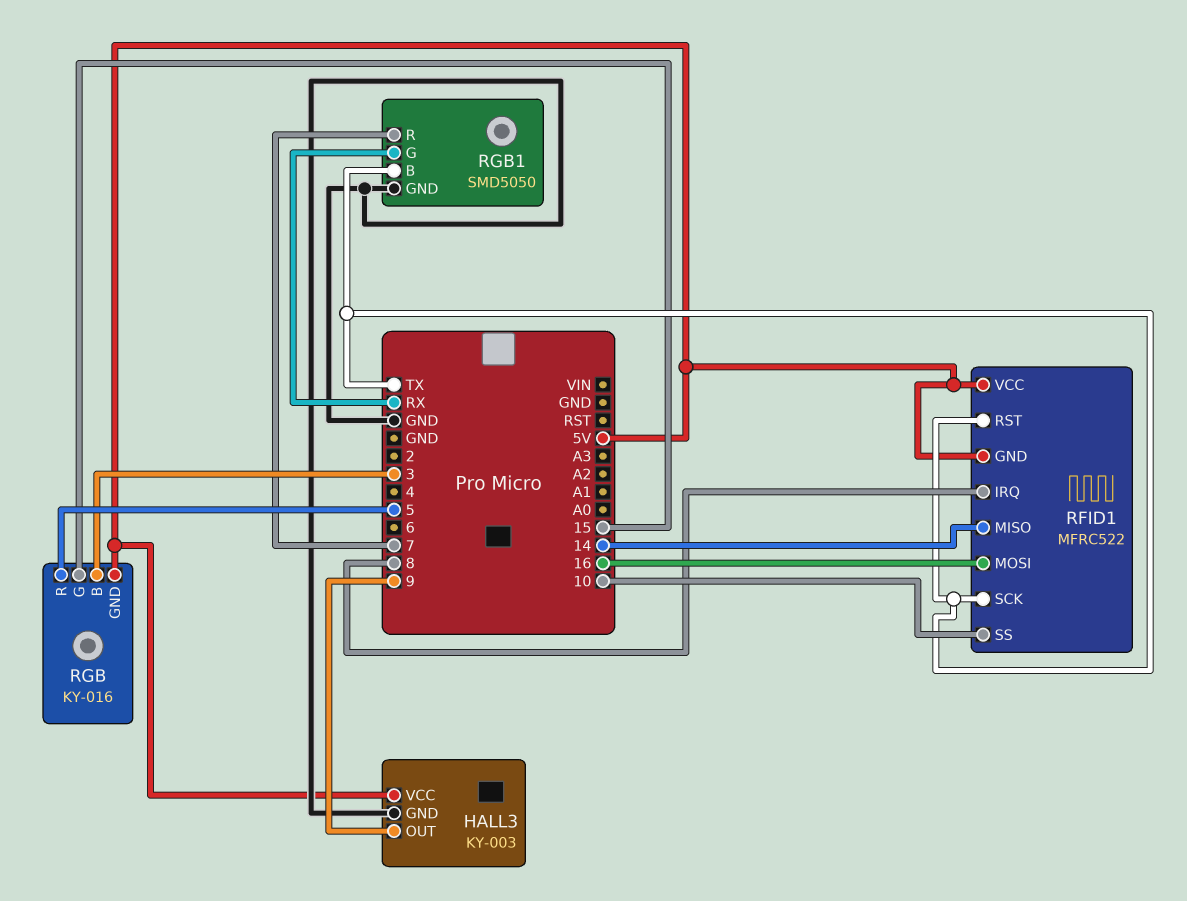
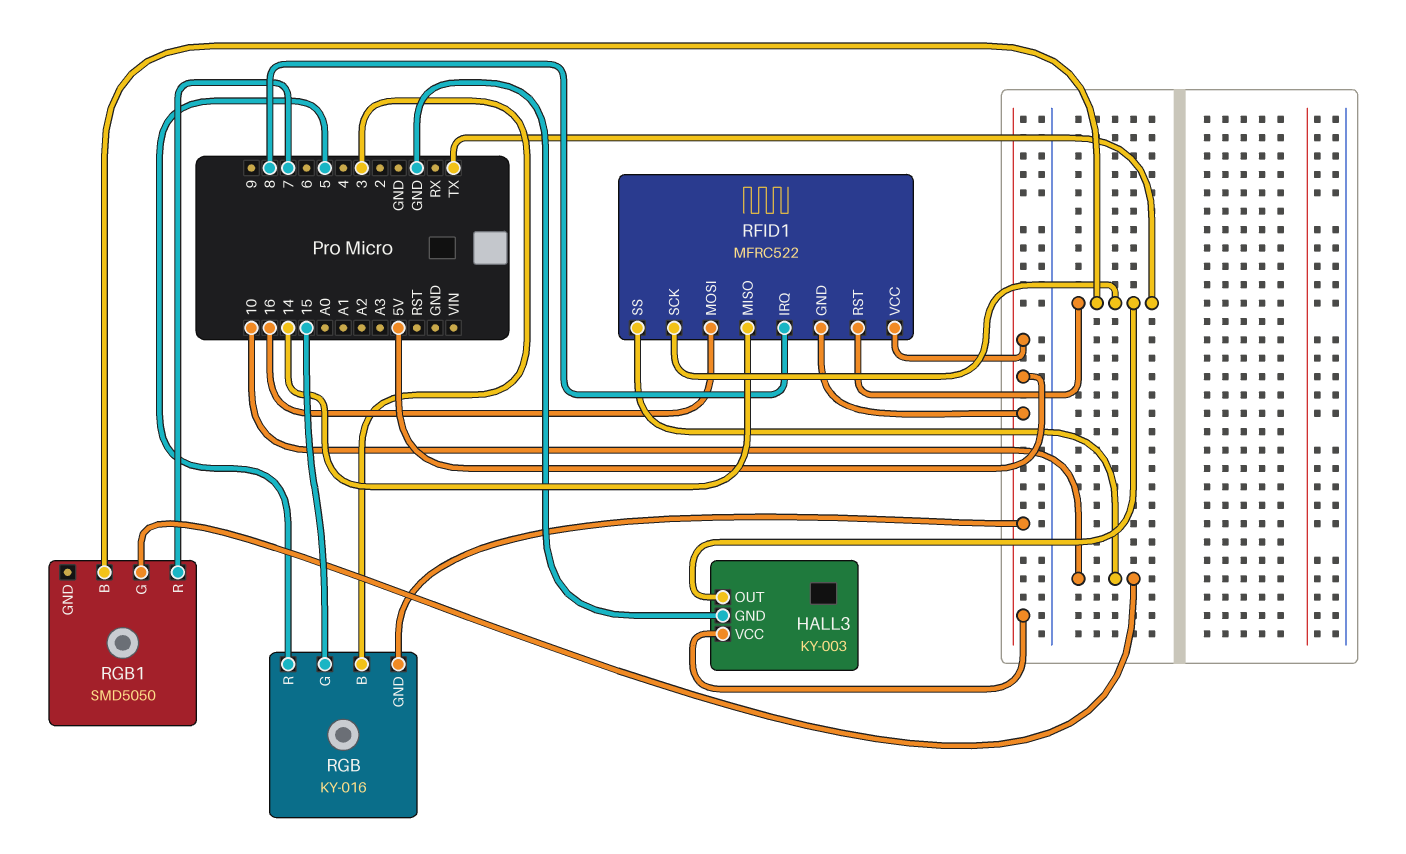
HALL3 pin OUT: 9 -> TX
RGB1 pin G: RX -> 10
RGB1 pin GND: GND -> none

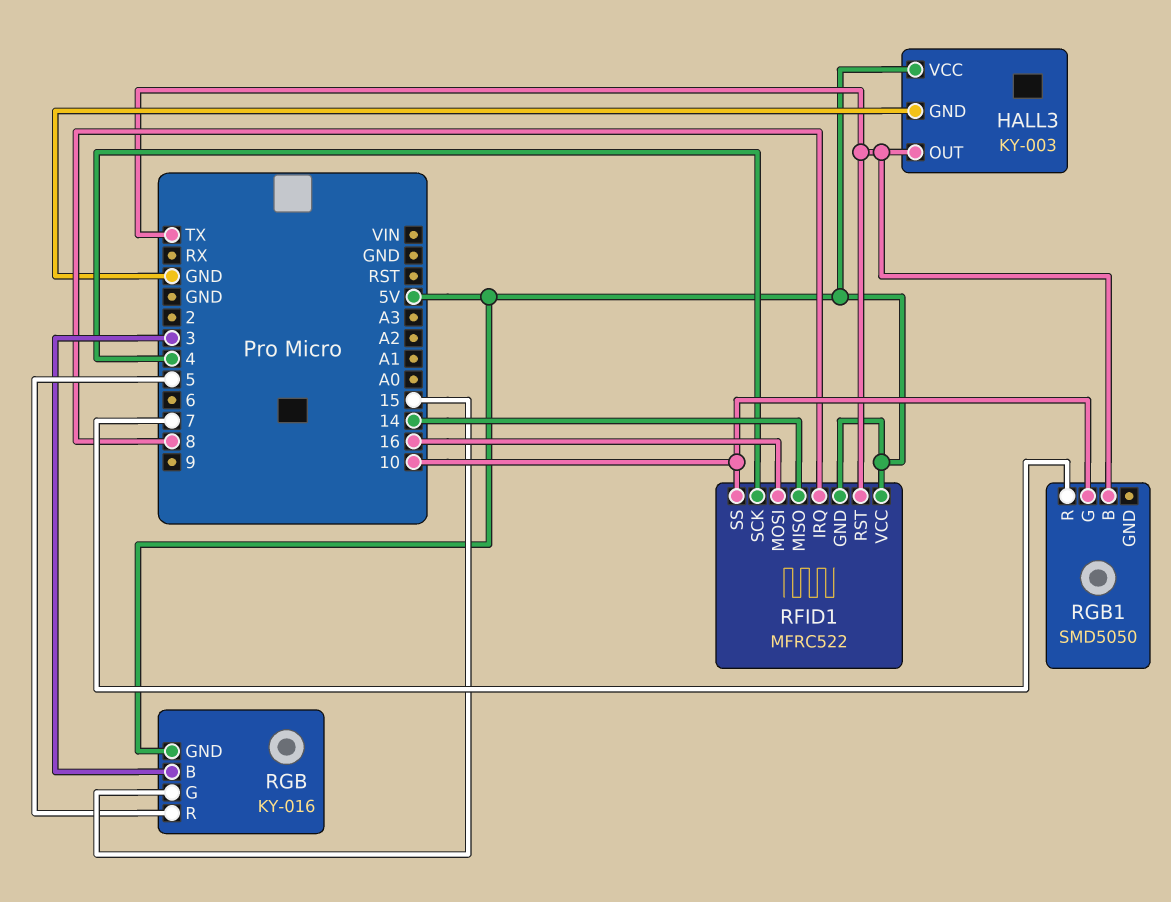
RFID1 pin SCK: TX -> 4

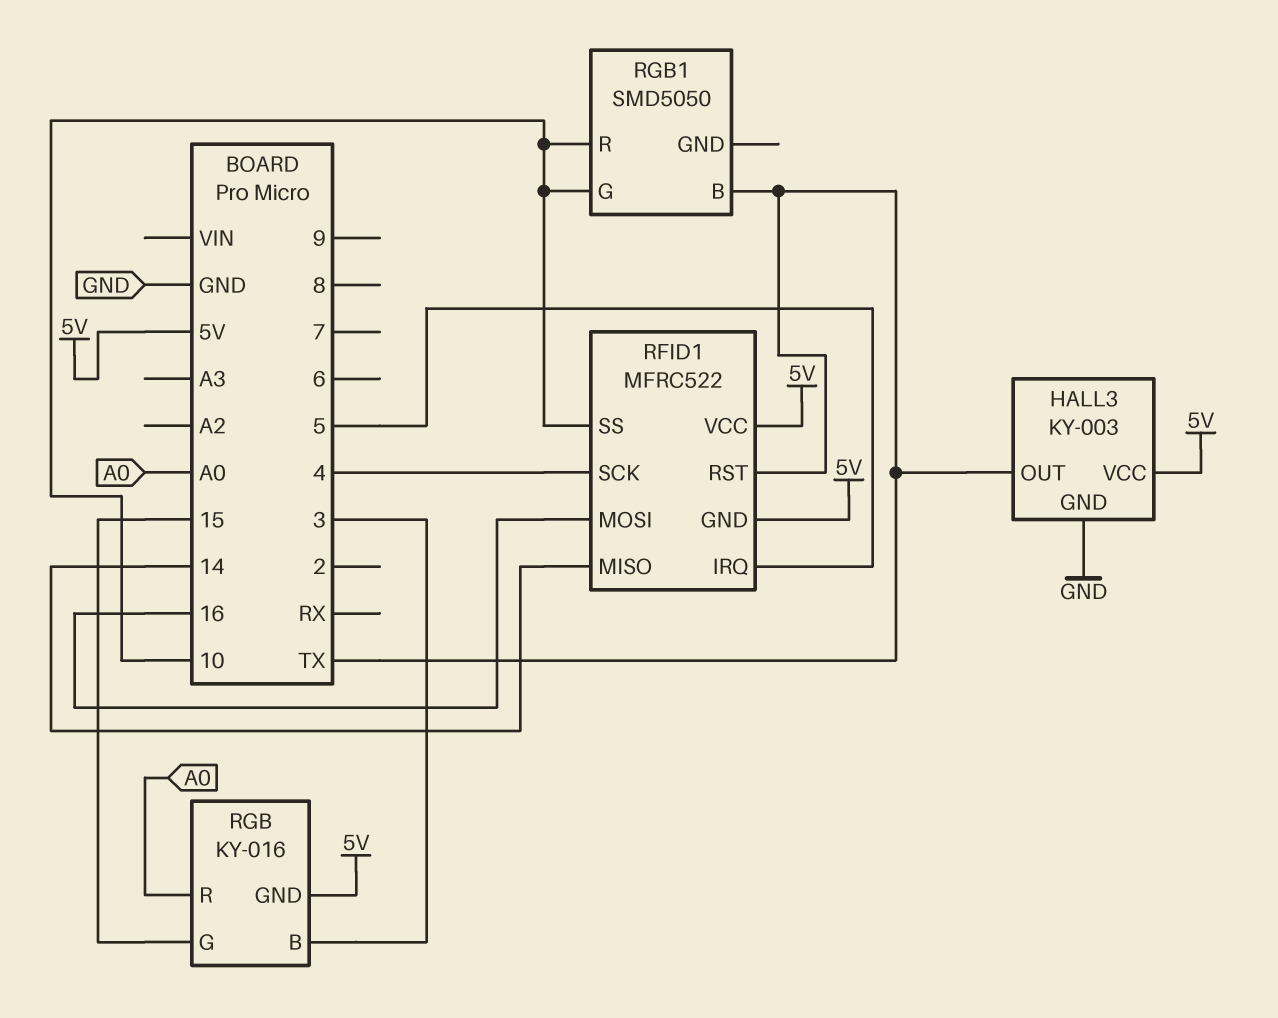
RFID1 pin IRQ: 8 -> 5
RGB pin R: 5 -> A0
RGB1 pin R: 7 -> 10

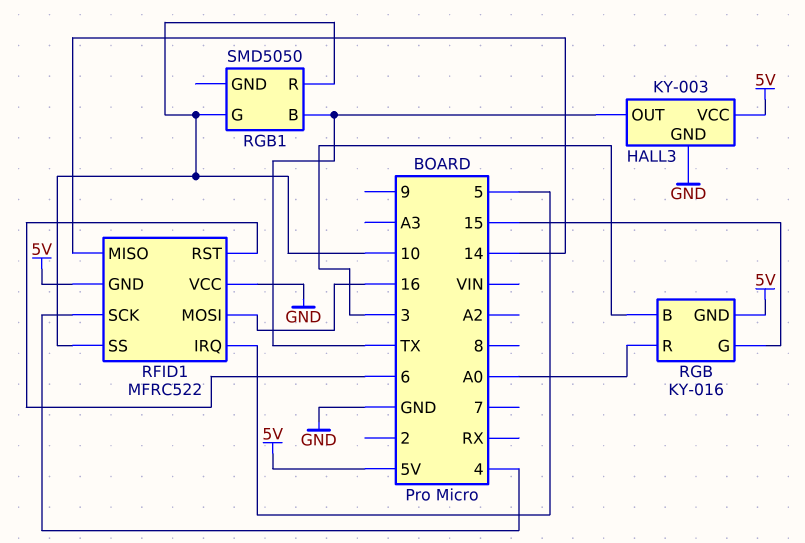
RFID1 pin RST: TX -> 6
RFID1 pin VCC: 5V -> GND

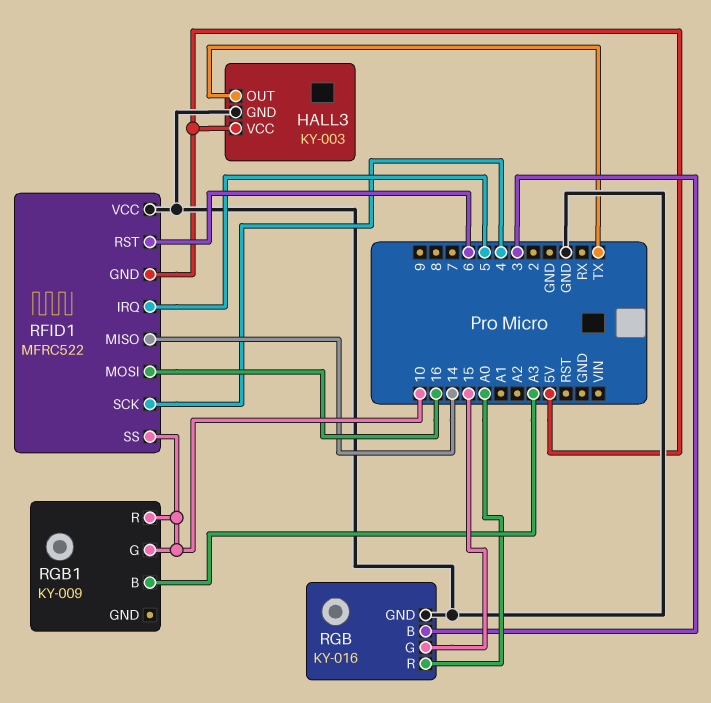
RGB pin GND: 5V -> GND
RGB1: SMD5050 -> KY-009
RGB1 pin B: TX -> A3

